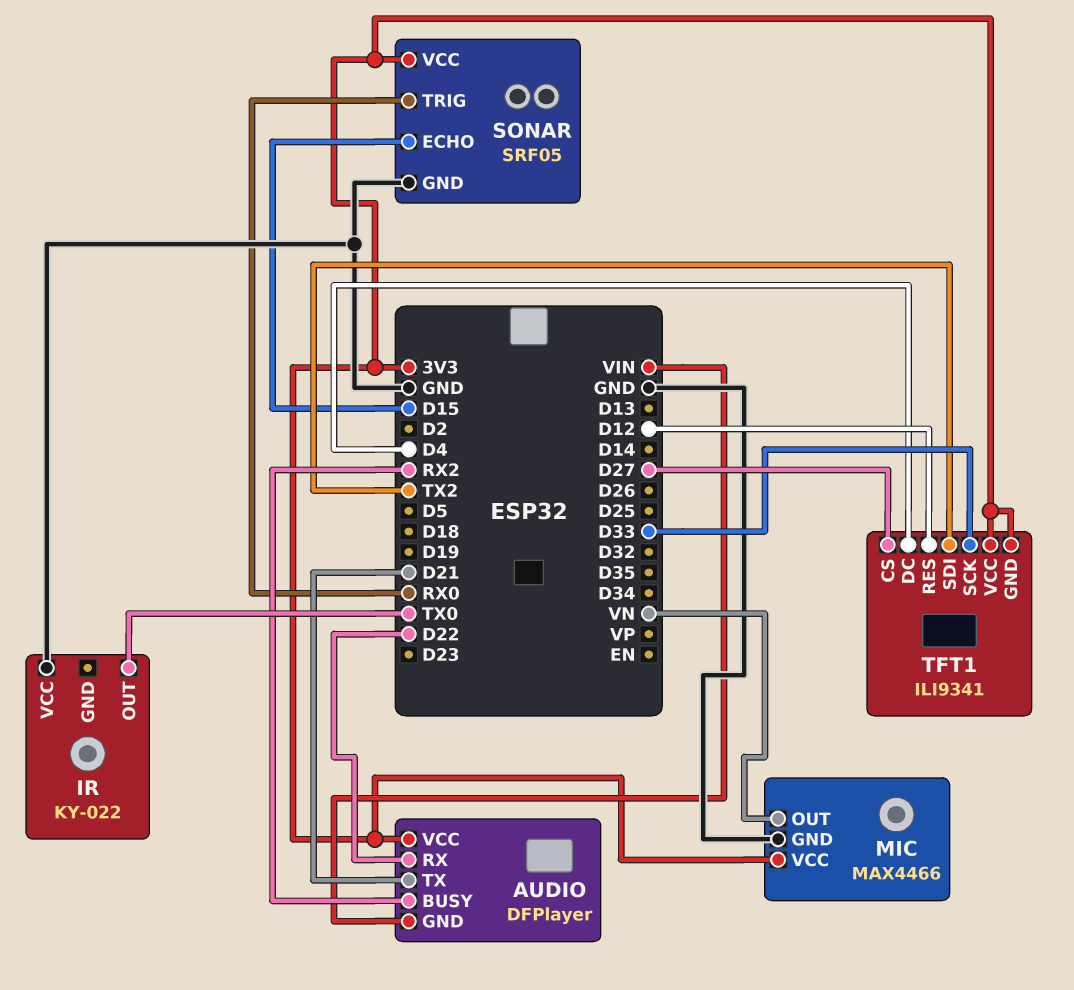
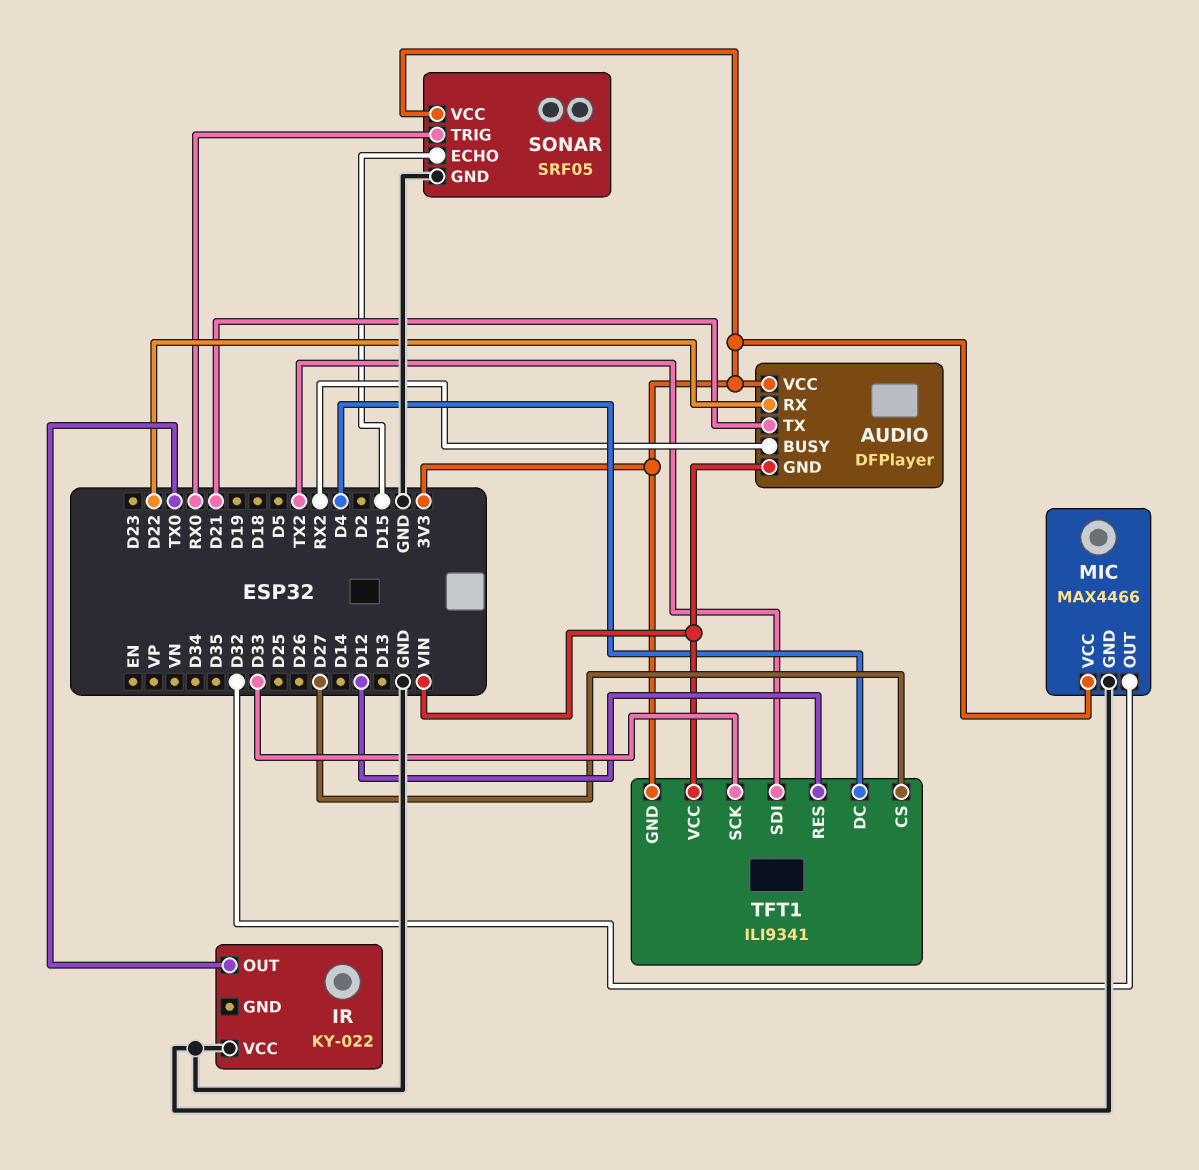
MIC pin OUT: VN -> D32
TFT1 pin VCC: 3V3 -> VIN

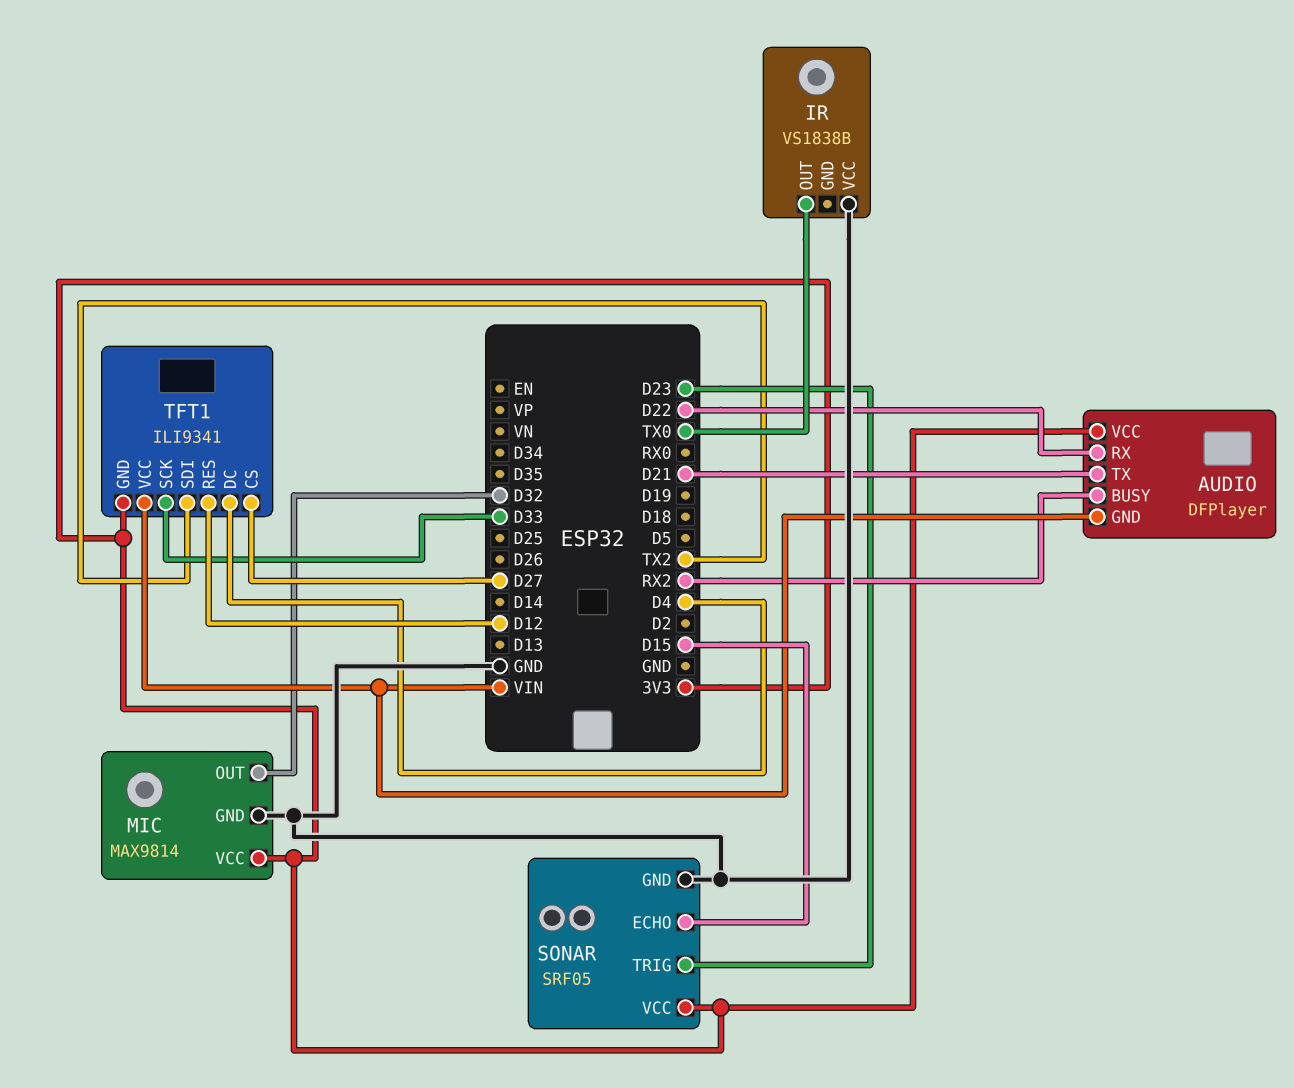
IR: KY-022 -> VS1838B
MIC: MAX4466 -> MAX9814
SONAR pin TRIG: RX0 -> D23

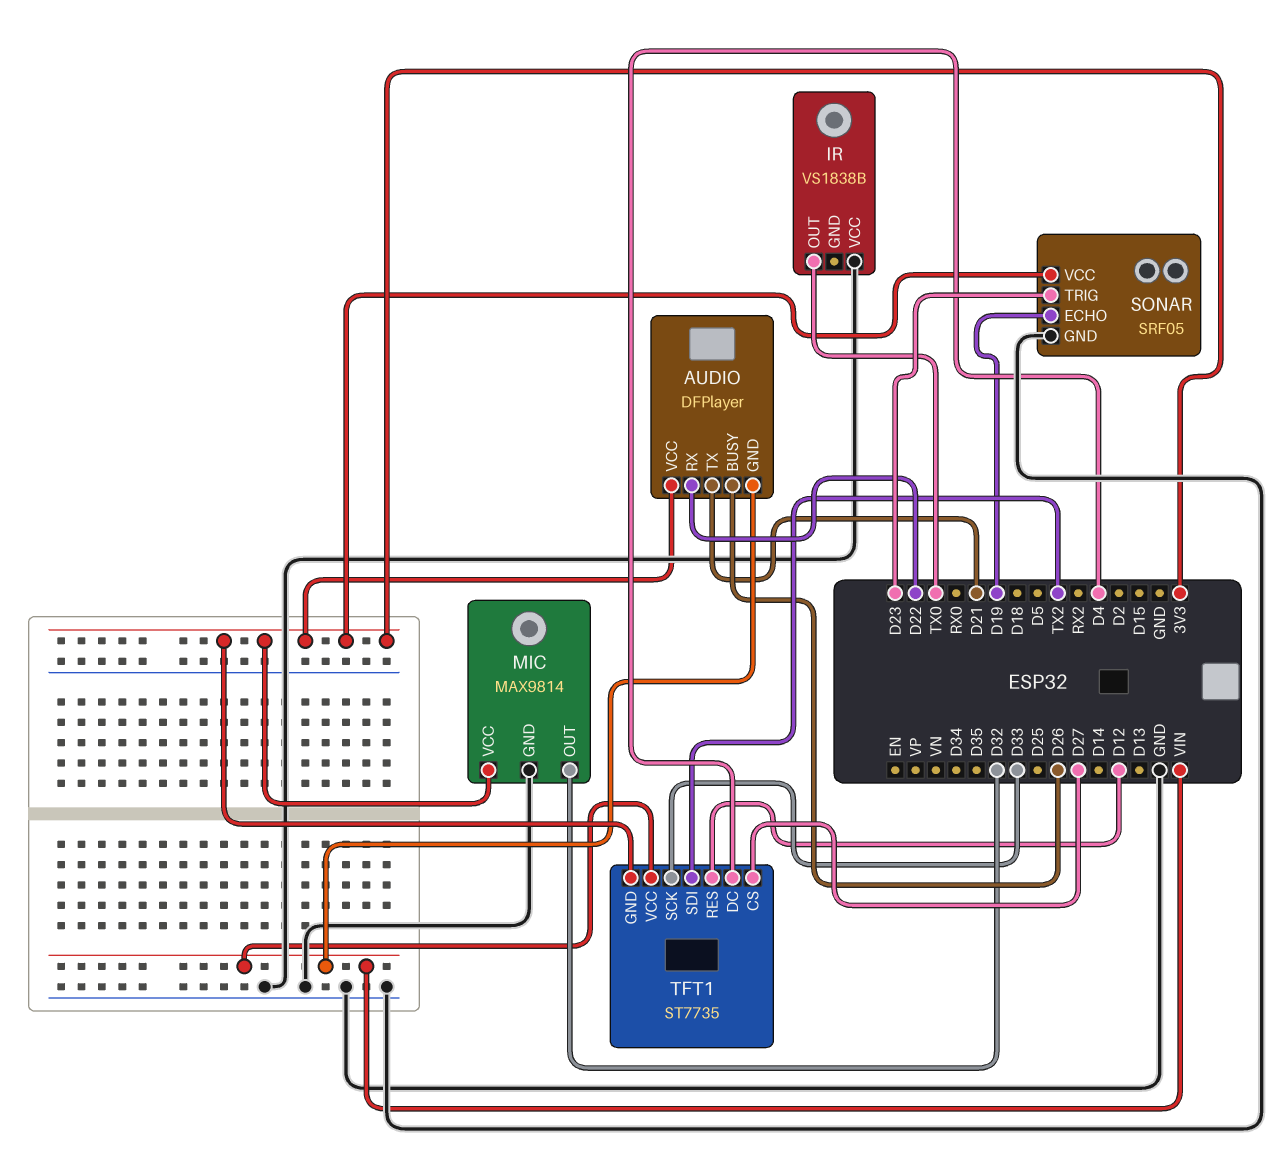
AUDIO pin BUSY: RX2 -> D26
SONAR pin ECHO: D15 -> D19
TFT1: ILI9341 -> ST7735

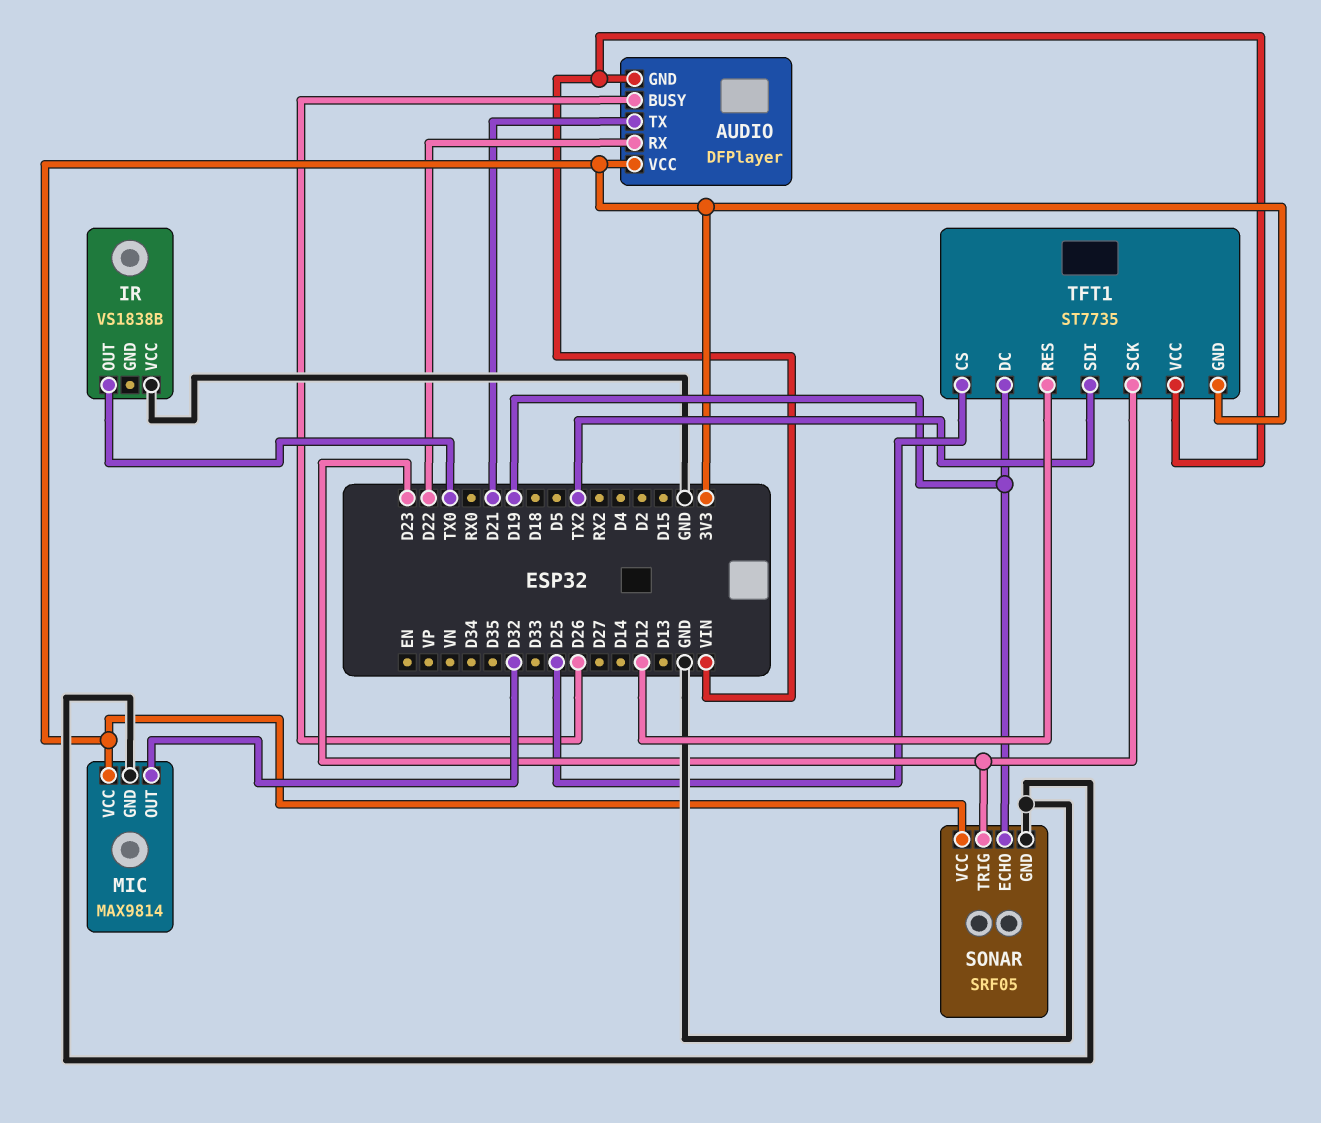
TFT1 pin CS: D27 -> D25
TFT1 pin DC: D4 -> D19
TFT1 pin SCK: D33 -> D23

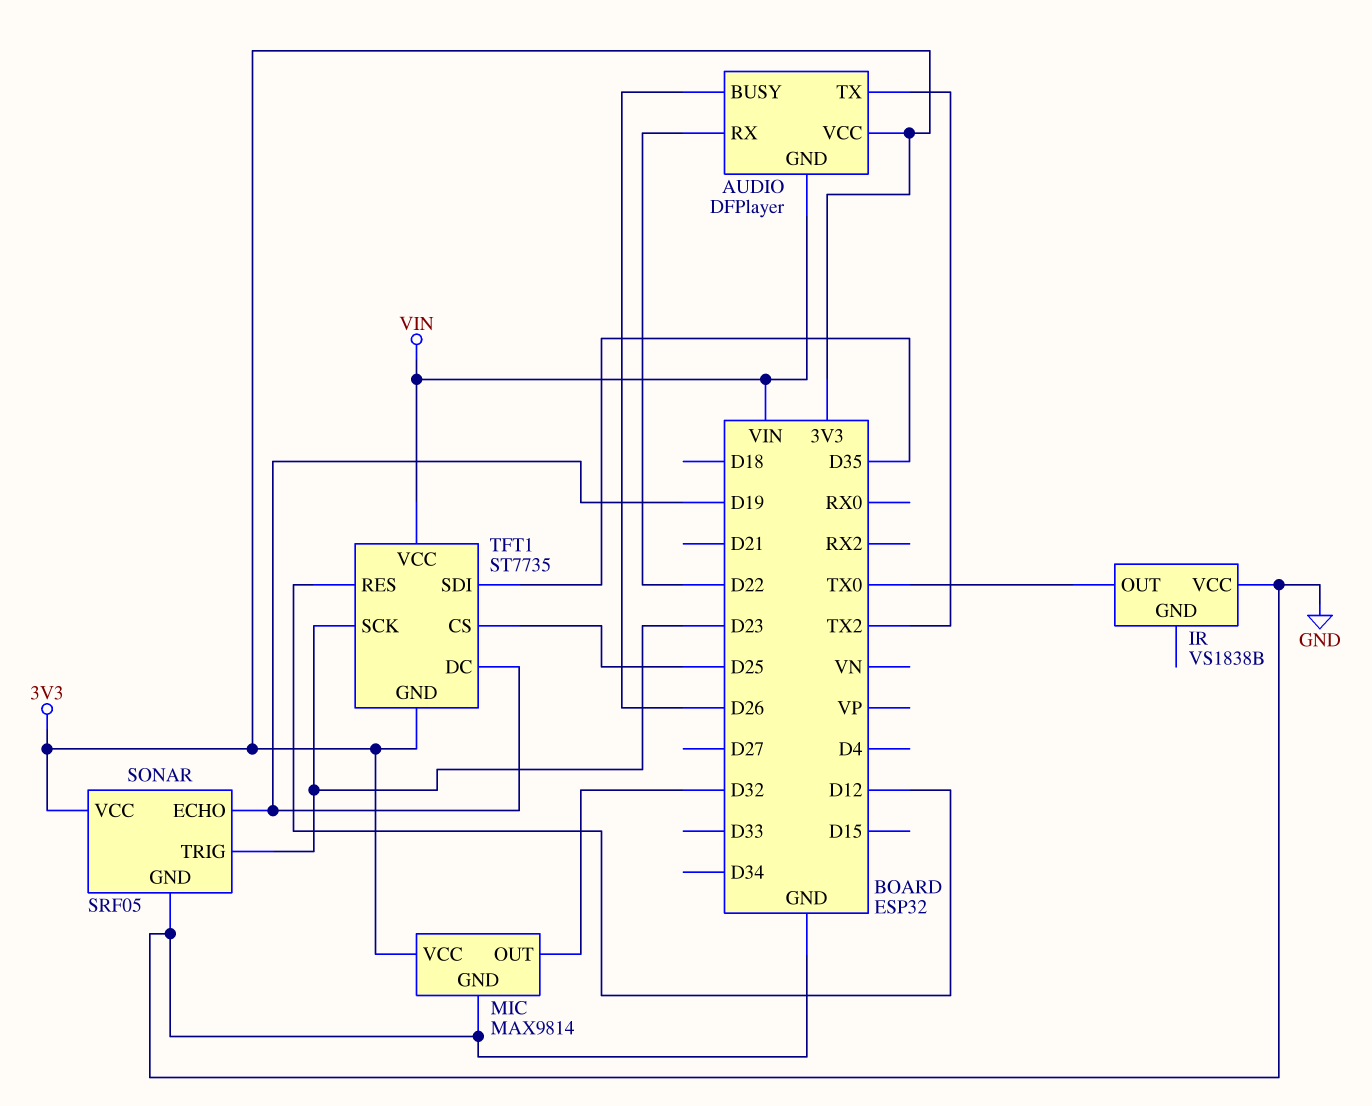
AUDIO pin TX: D21 -> TX2
TFT1 pin SDI: TX2 -> D35

